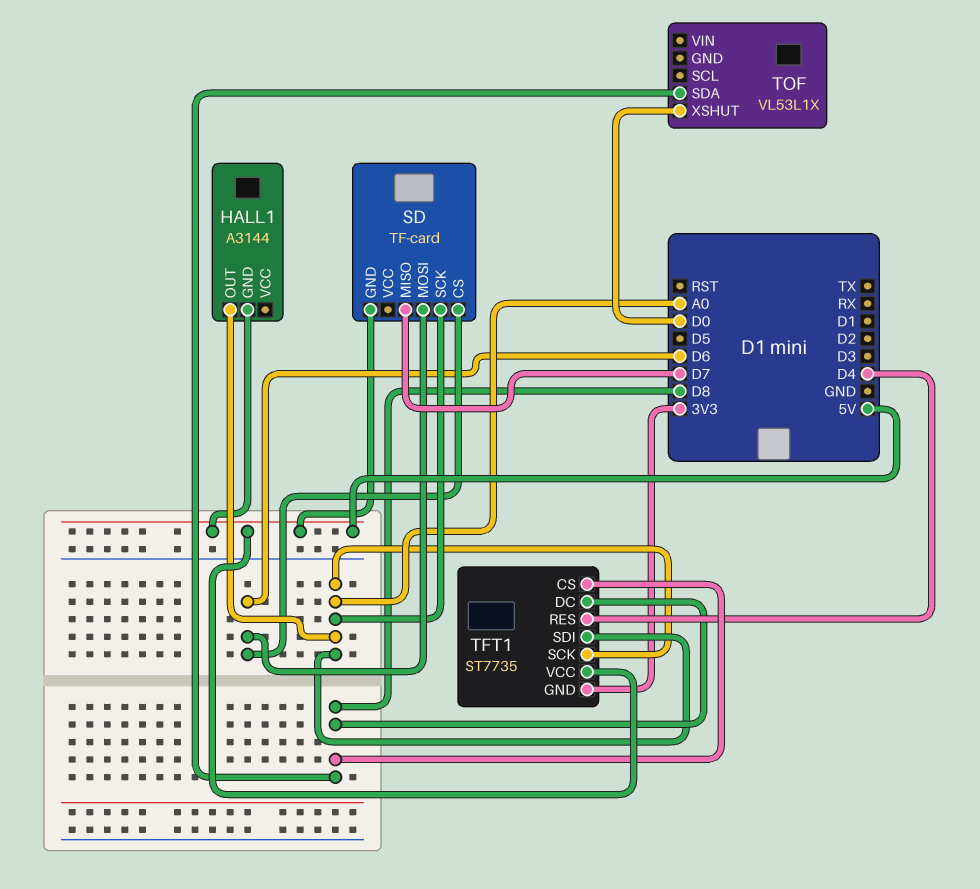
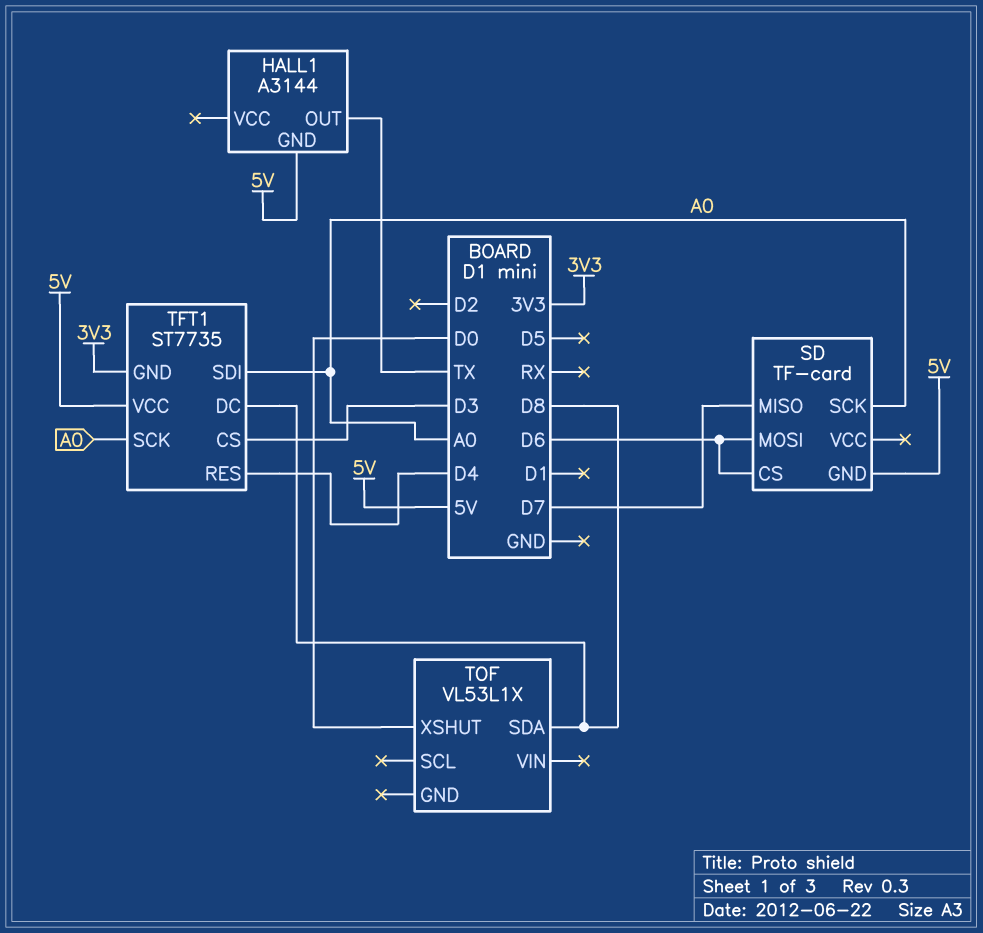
HALL1 pin OUT: A0 -> TX
TFT1 pin CS: D8 -> D3

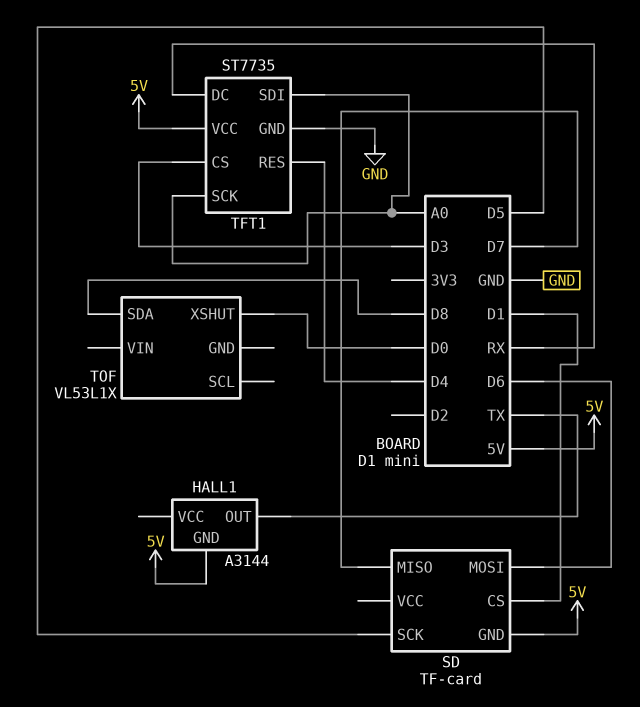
SD pin CS: D6 -> D1
SD pin SCK: A0 -> D5
TFT1 pin DC: D8 -> RX
TFT1 pin GND: 3V3 -> GND

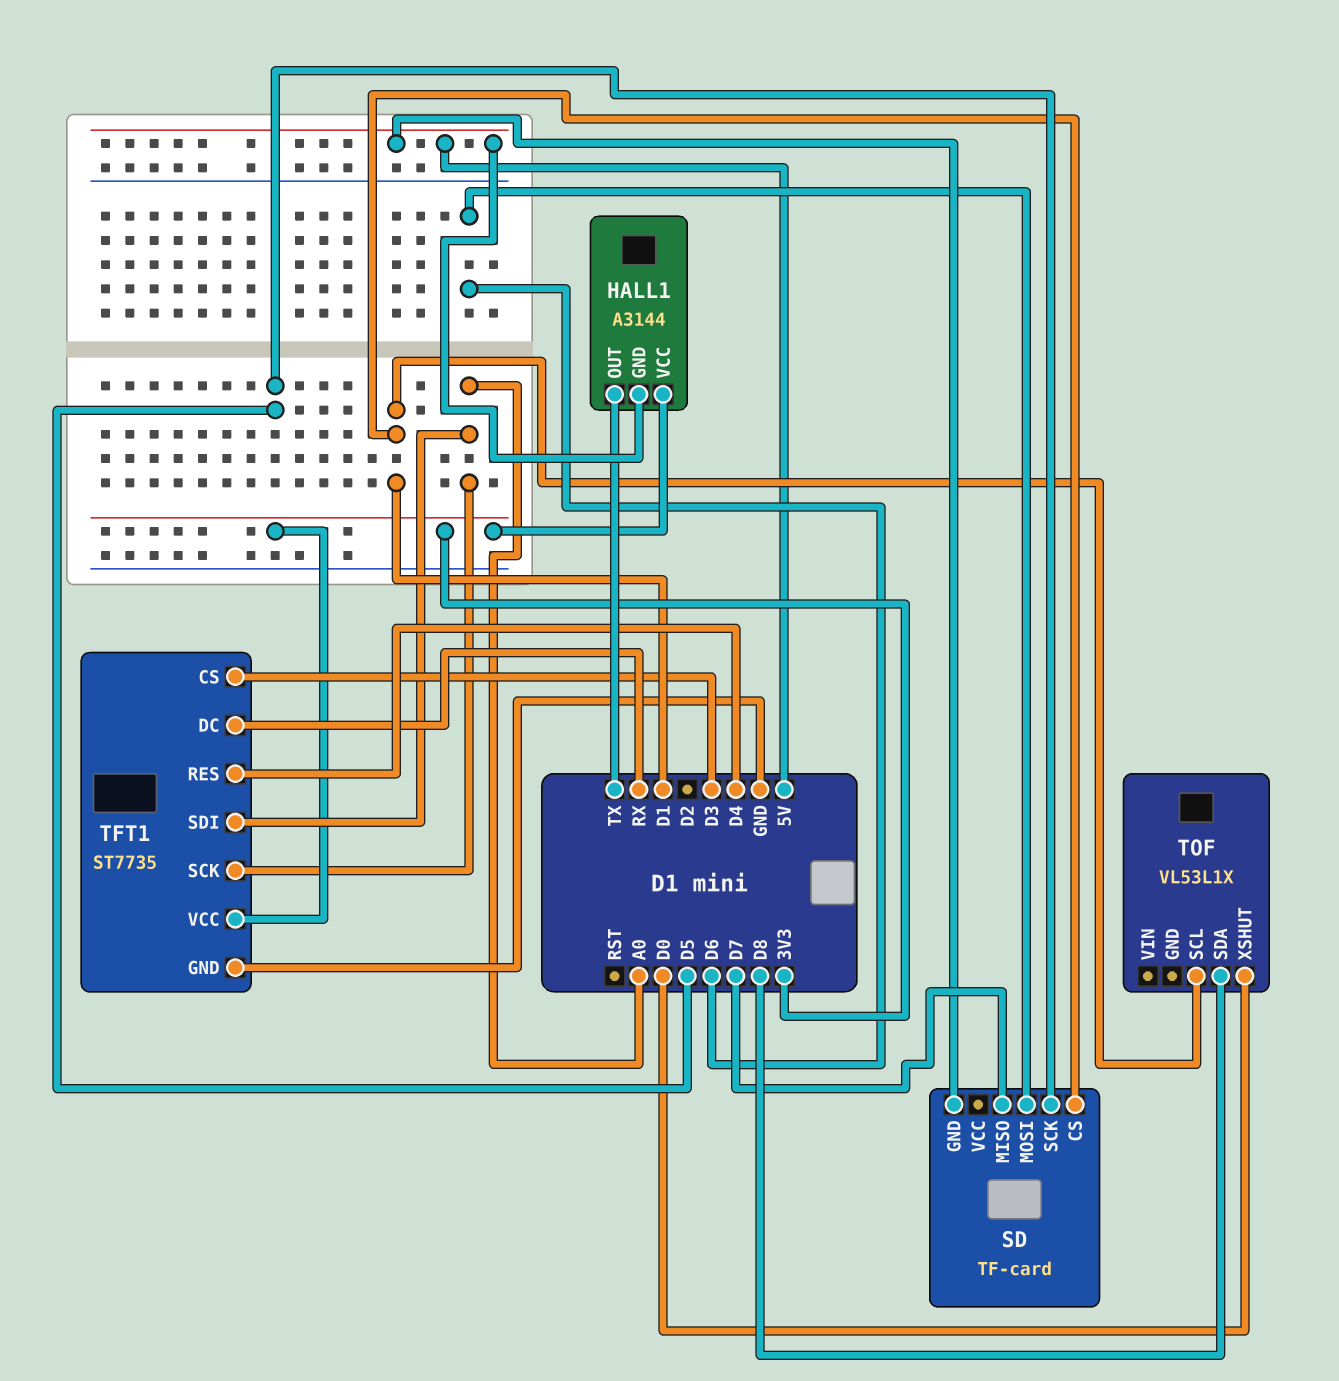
HALL1 pin VCC: none -> 3V3
TFT1 pin VCC: 5V -> 3V3
TOF pin SCL: none -> D1

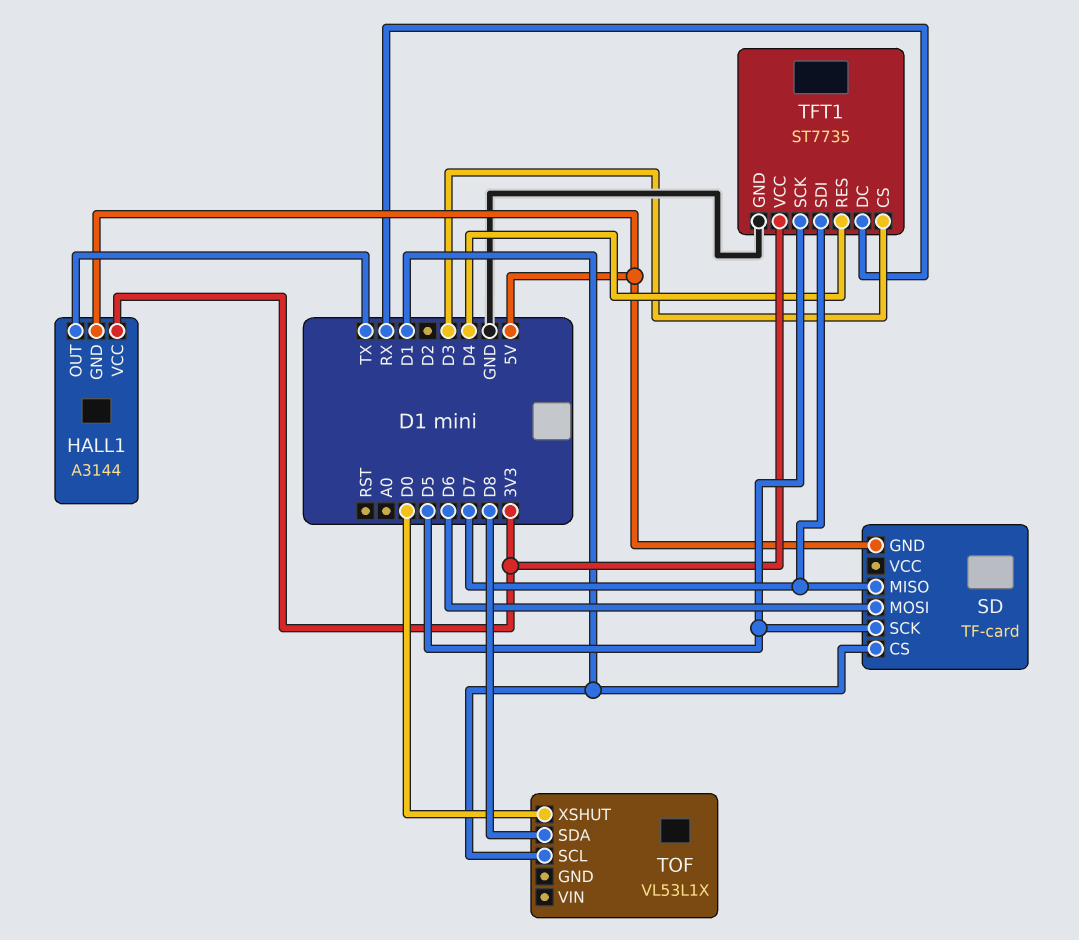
TFT1 pin SCK: A0 -> D5
TFT1 pin SDI: A0 -> D7

